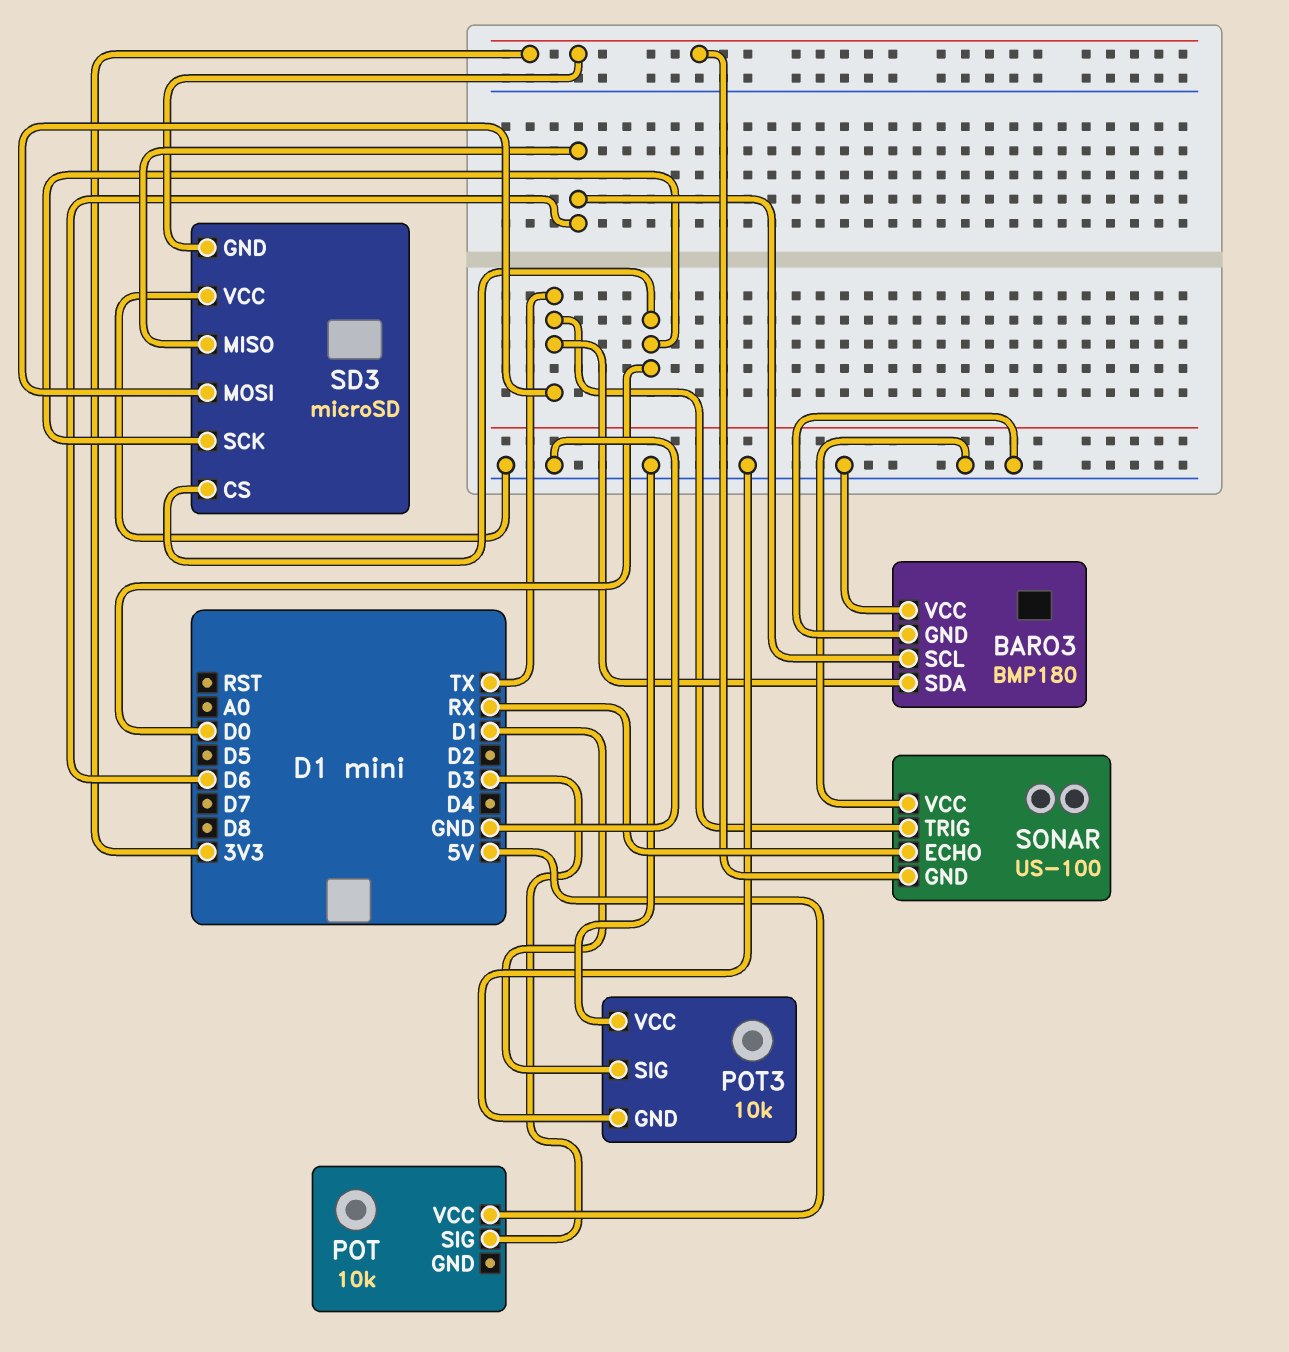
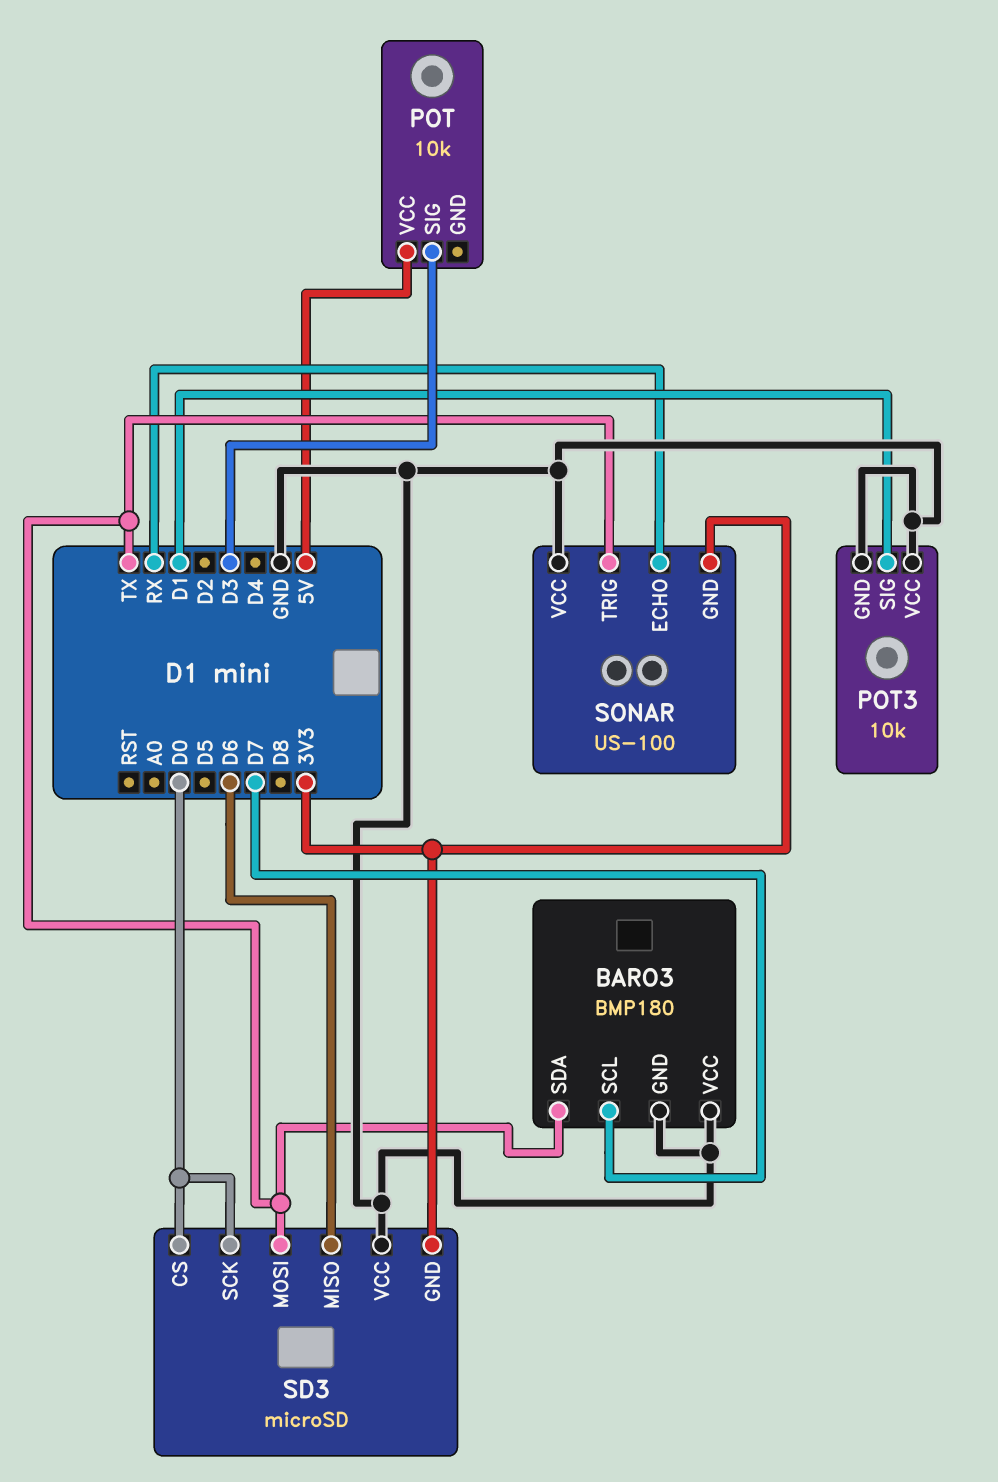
BARO3 pin SCL: D6 -> D7

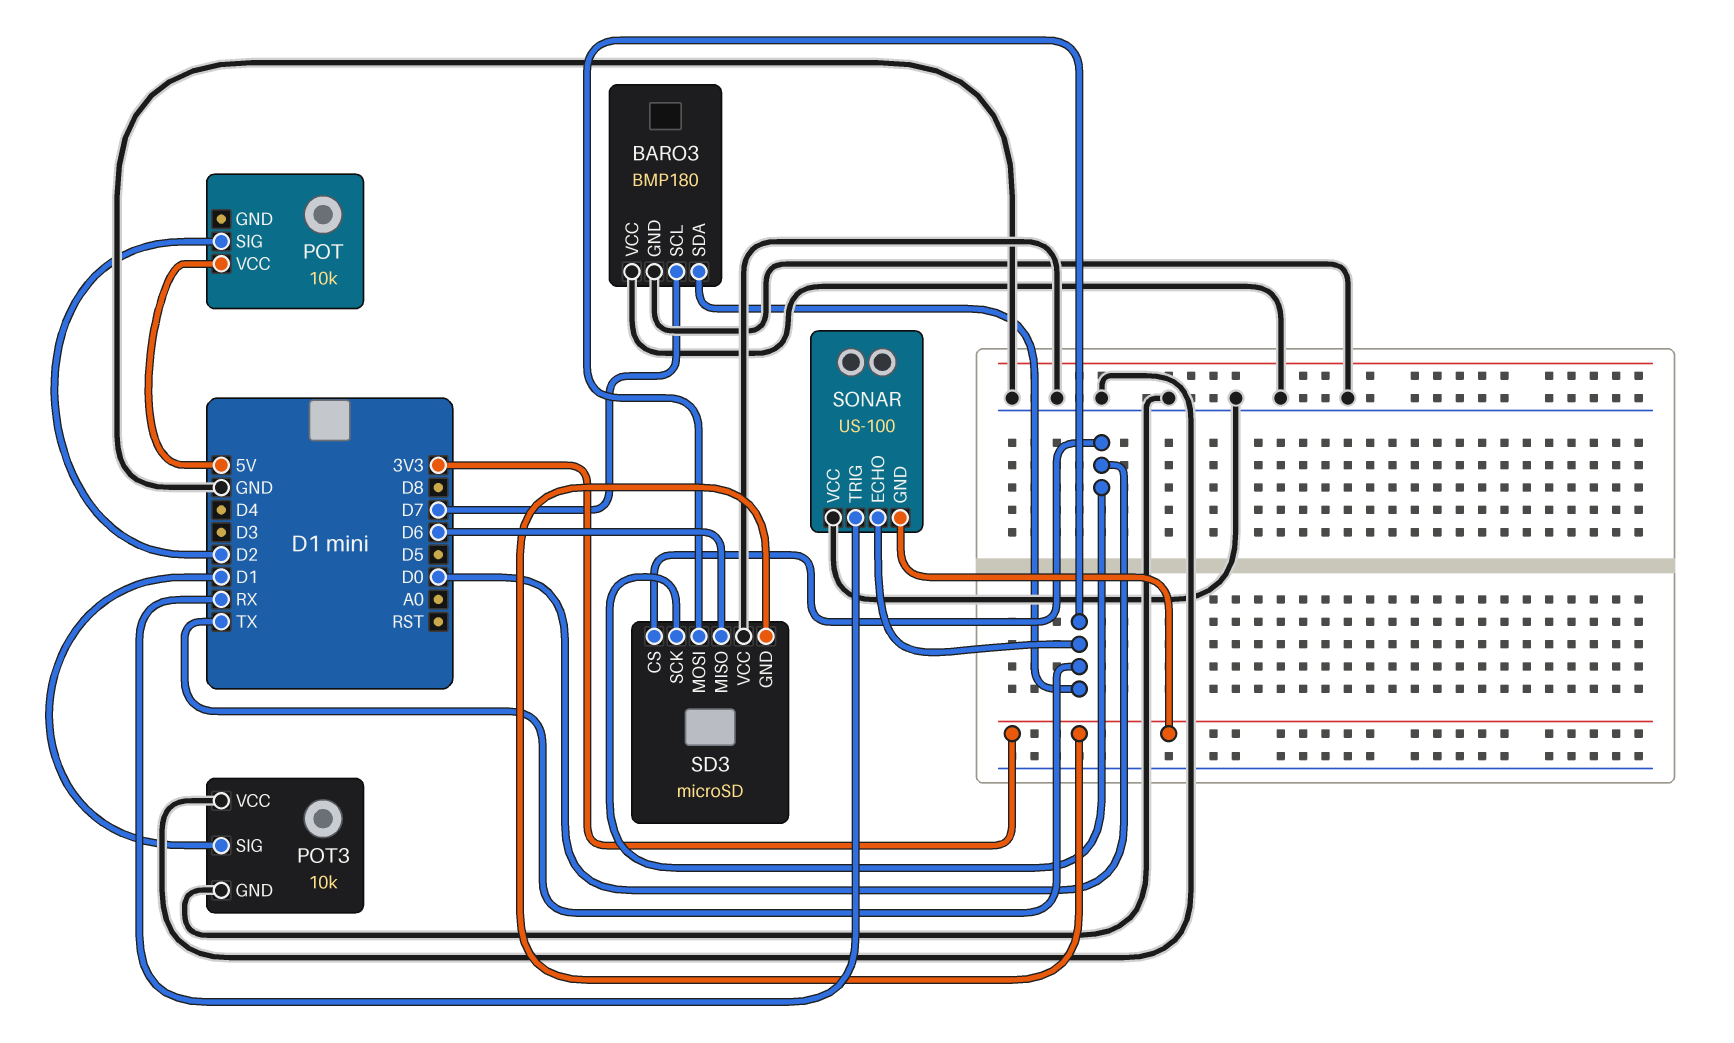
POT pin SIG: D3 -> D2
SONAR pin ECHO: RX -> TX
SONAR pin TRIG: TX -> RX

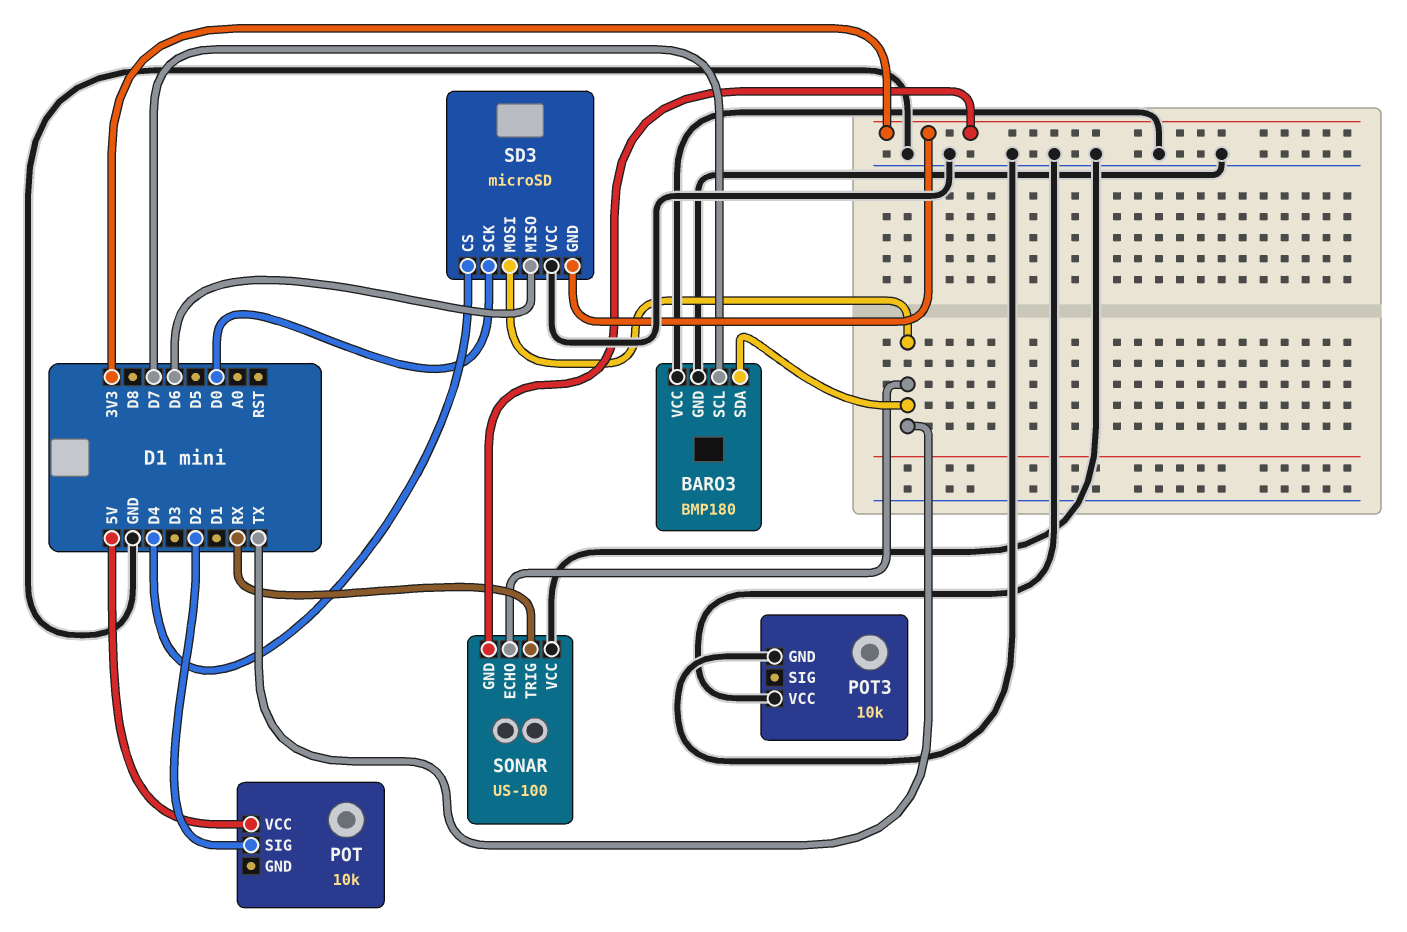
POT3 pin SIG: D1 -> none
SD3 pin CS: D0 -> D4

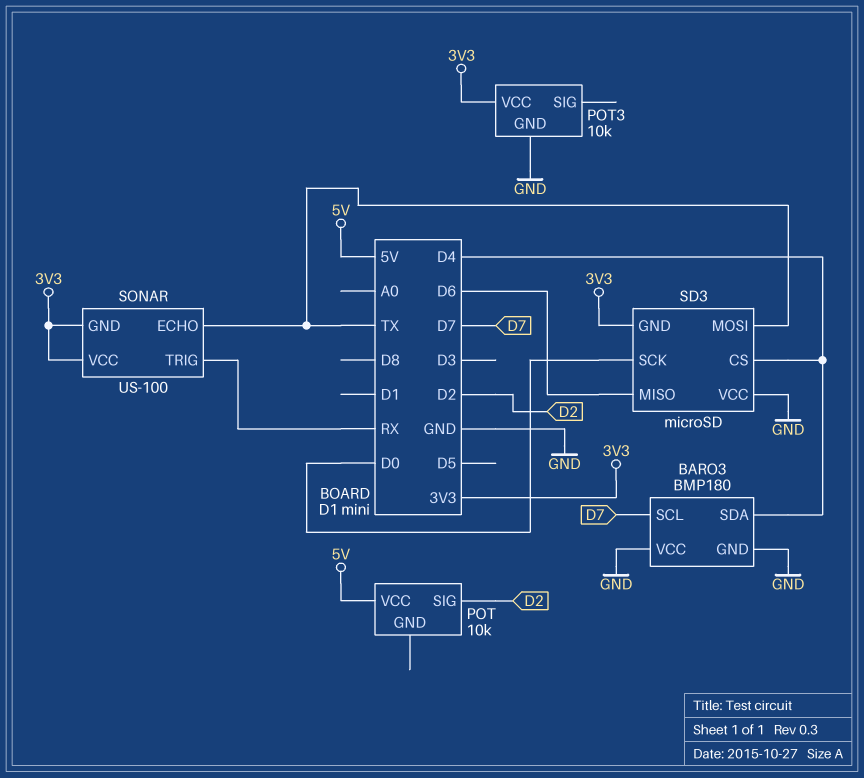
BARO3 pin SDA: TX -> D4
POT3 pin VCC: GND -> 3V3
SONAR pin VCC: GND -> 3V3

